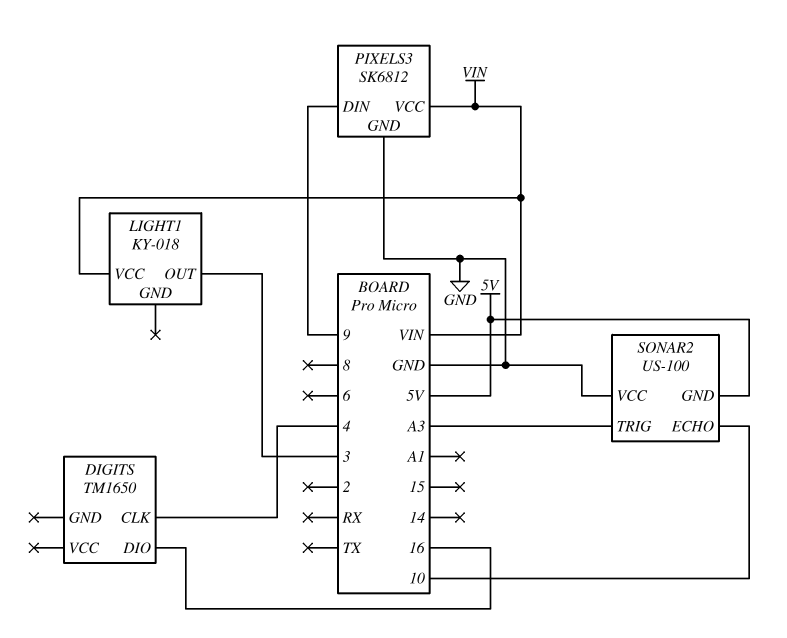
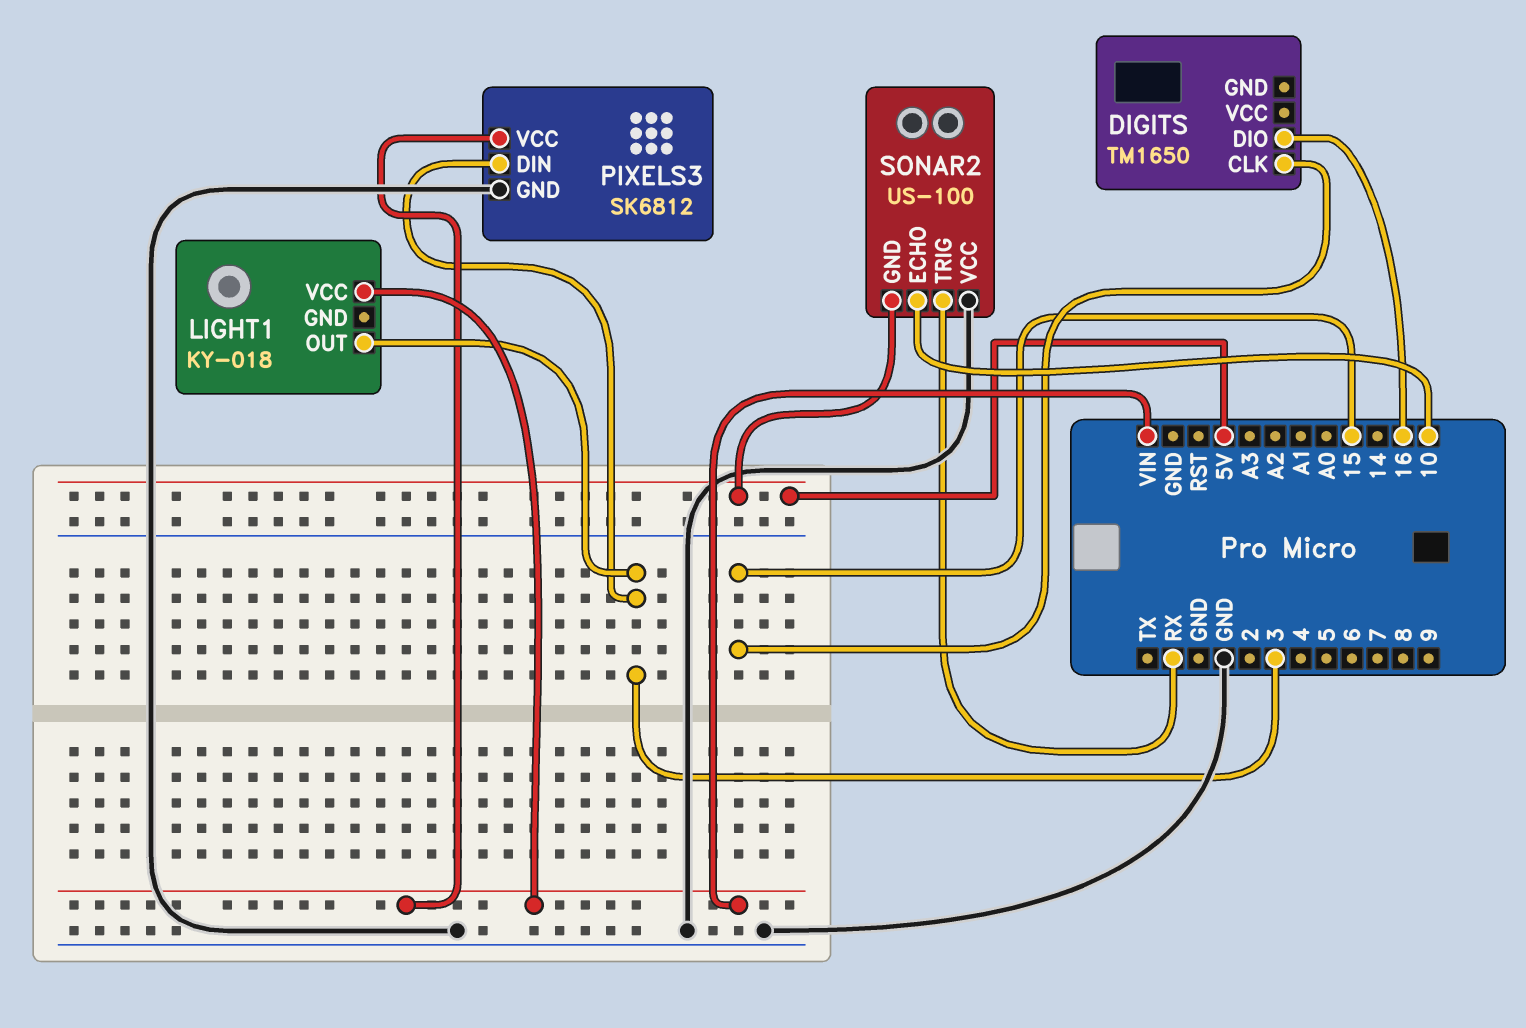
DIGITS pin CLK: 4 -> 15
PIXELS3 pin DIN: 9 -> 3
SONAR2 pin TRIG: A3 -> RX

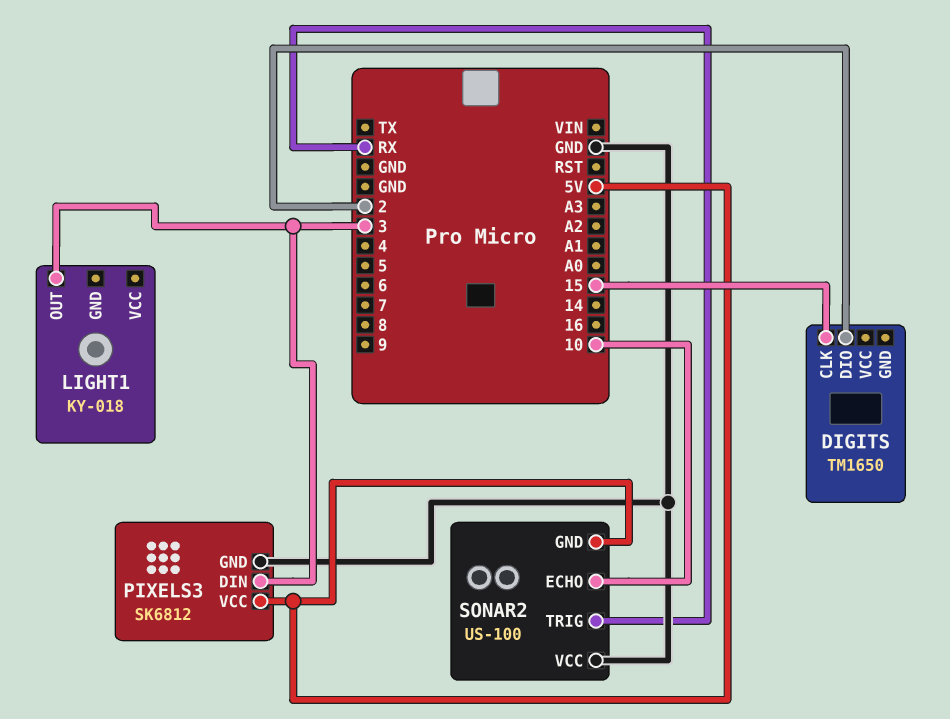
DIGITS pin DIO: 16 -> 2
LIGHT1 pin VCC: VIN -> none
PIXELS3 pin VCC: VIN -> 5V

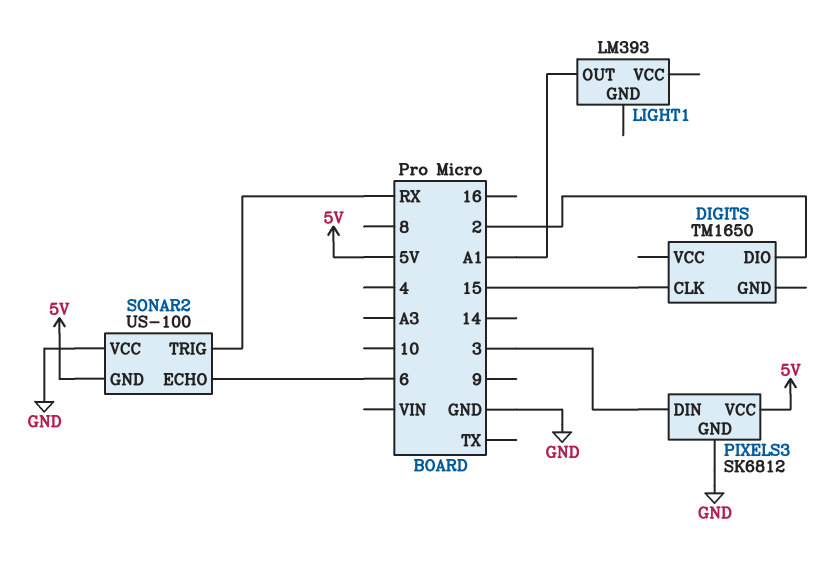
LIGHT1: KY-018 -> LM393
LIGHT1 pin OUT: 3 -> A1
SONAR2 pin ECHO: 10 -> 6

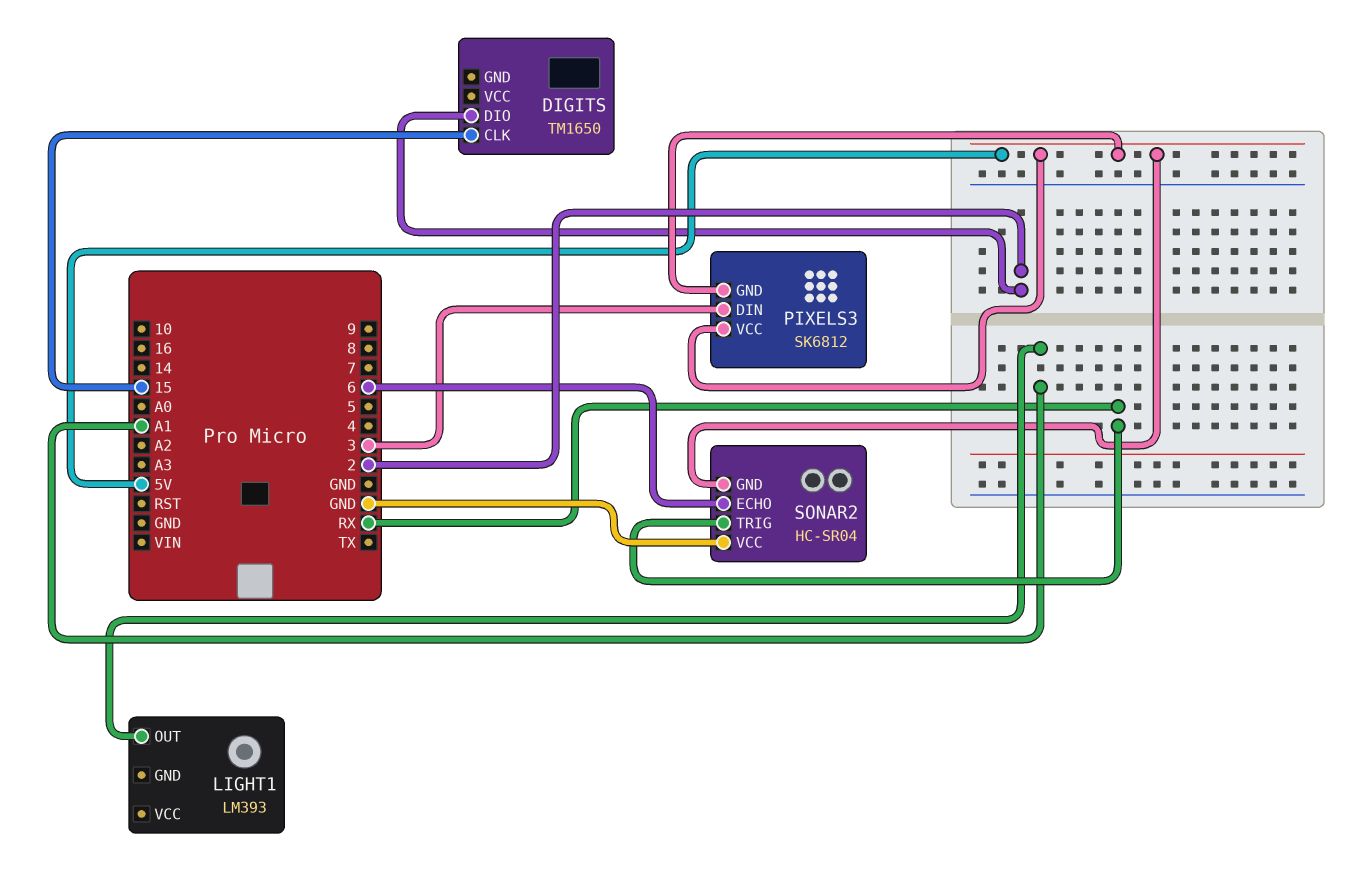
PIXELS3 pin GND: GND -> 5V
SONAR2: US-100 -> HC-SR04

